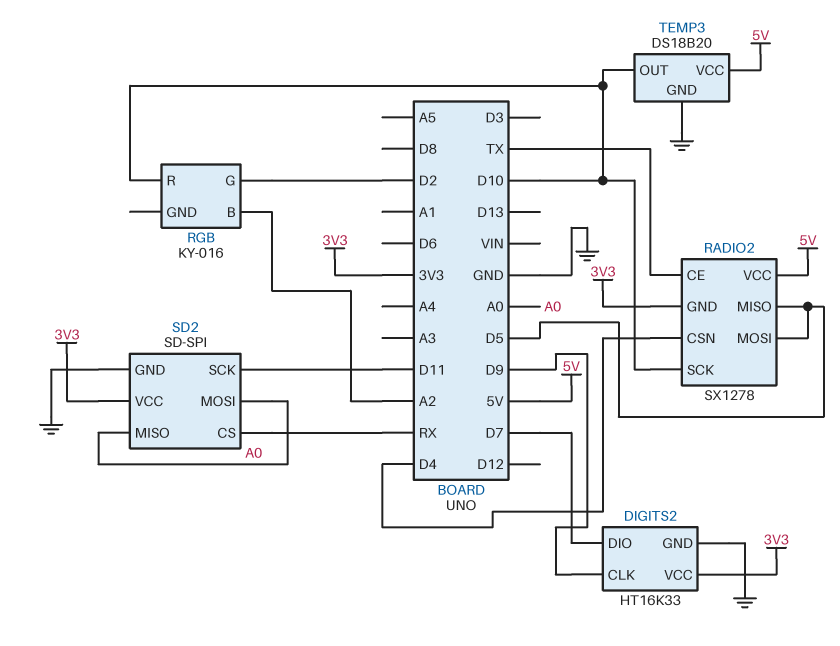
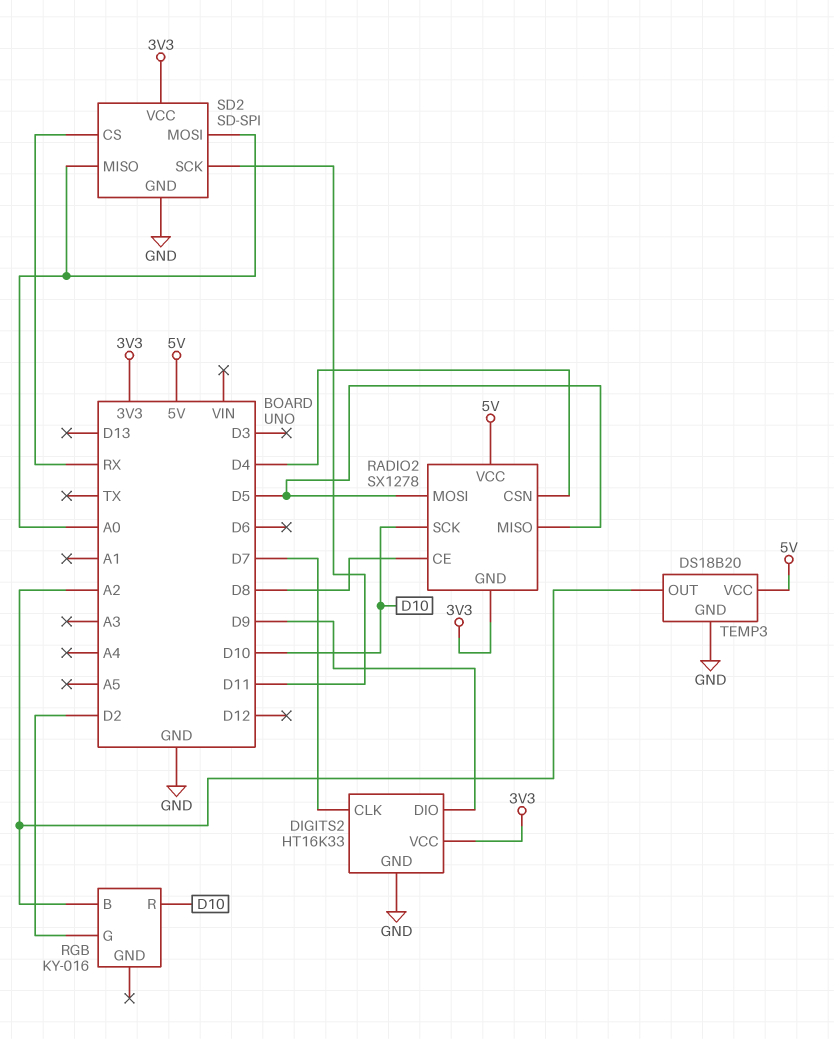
DIGITS2 pin CLK: D9 -> D7
DIGITS2 pin DIO: D7 -> D9
RADIO2 pin CE: TX -> D8
TEMP3 pin OUT: D10 -> A2

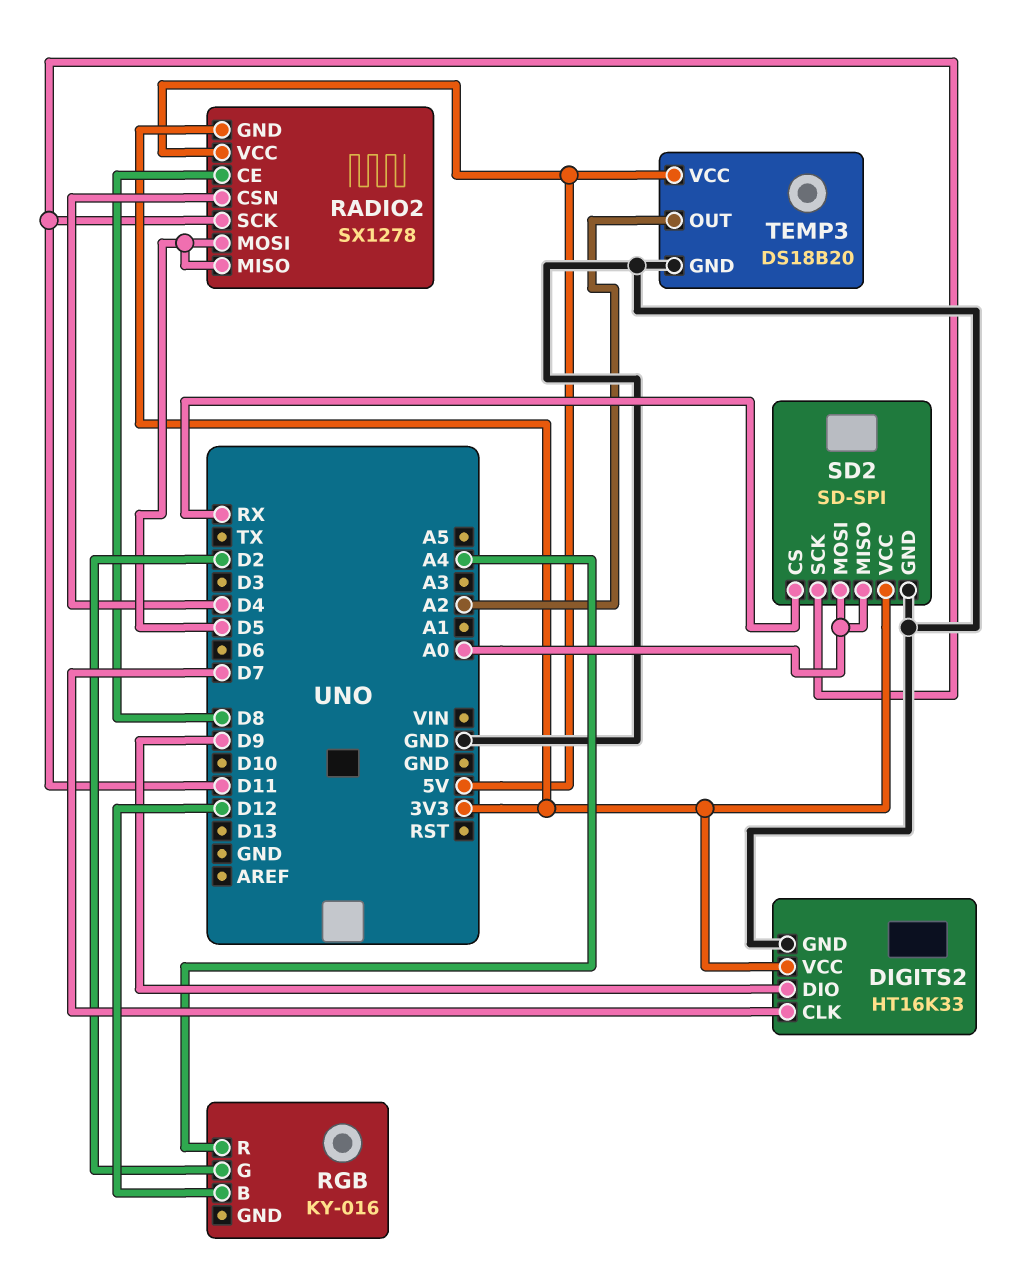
RADIO2 pin SCK: D10 -> D11
RGB pin B: A2 -> D12
RGB pin R: D10 -> A4

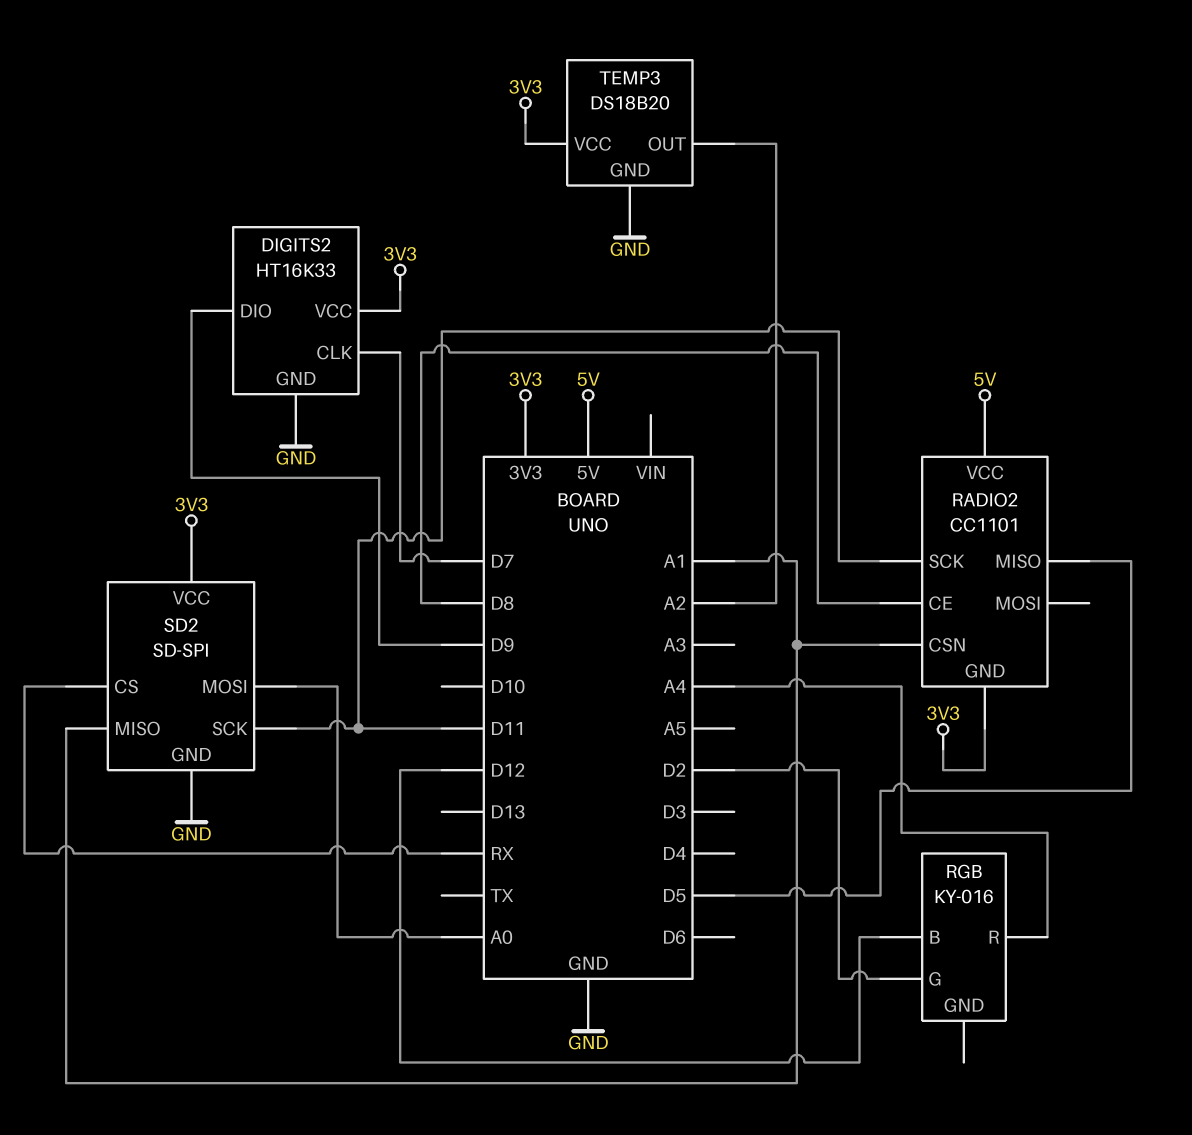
RADIO2: SX1278 -> CC1101
RADIO2 pin CSN: D4 -> A1
RADIO2 pin MOSI: D5 -> none
SD2 pin MISO: A0 -> A1
TEMP3 pin VCC: 5V -> 3V3

